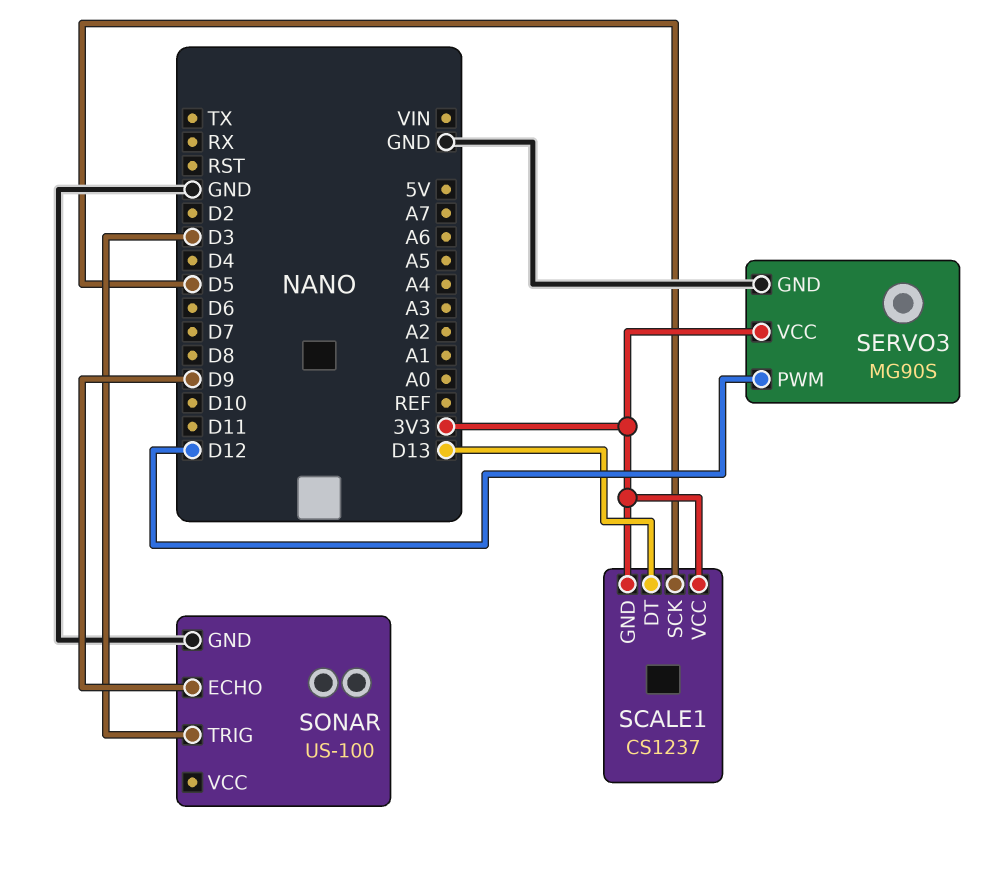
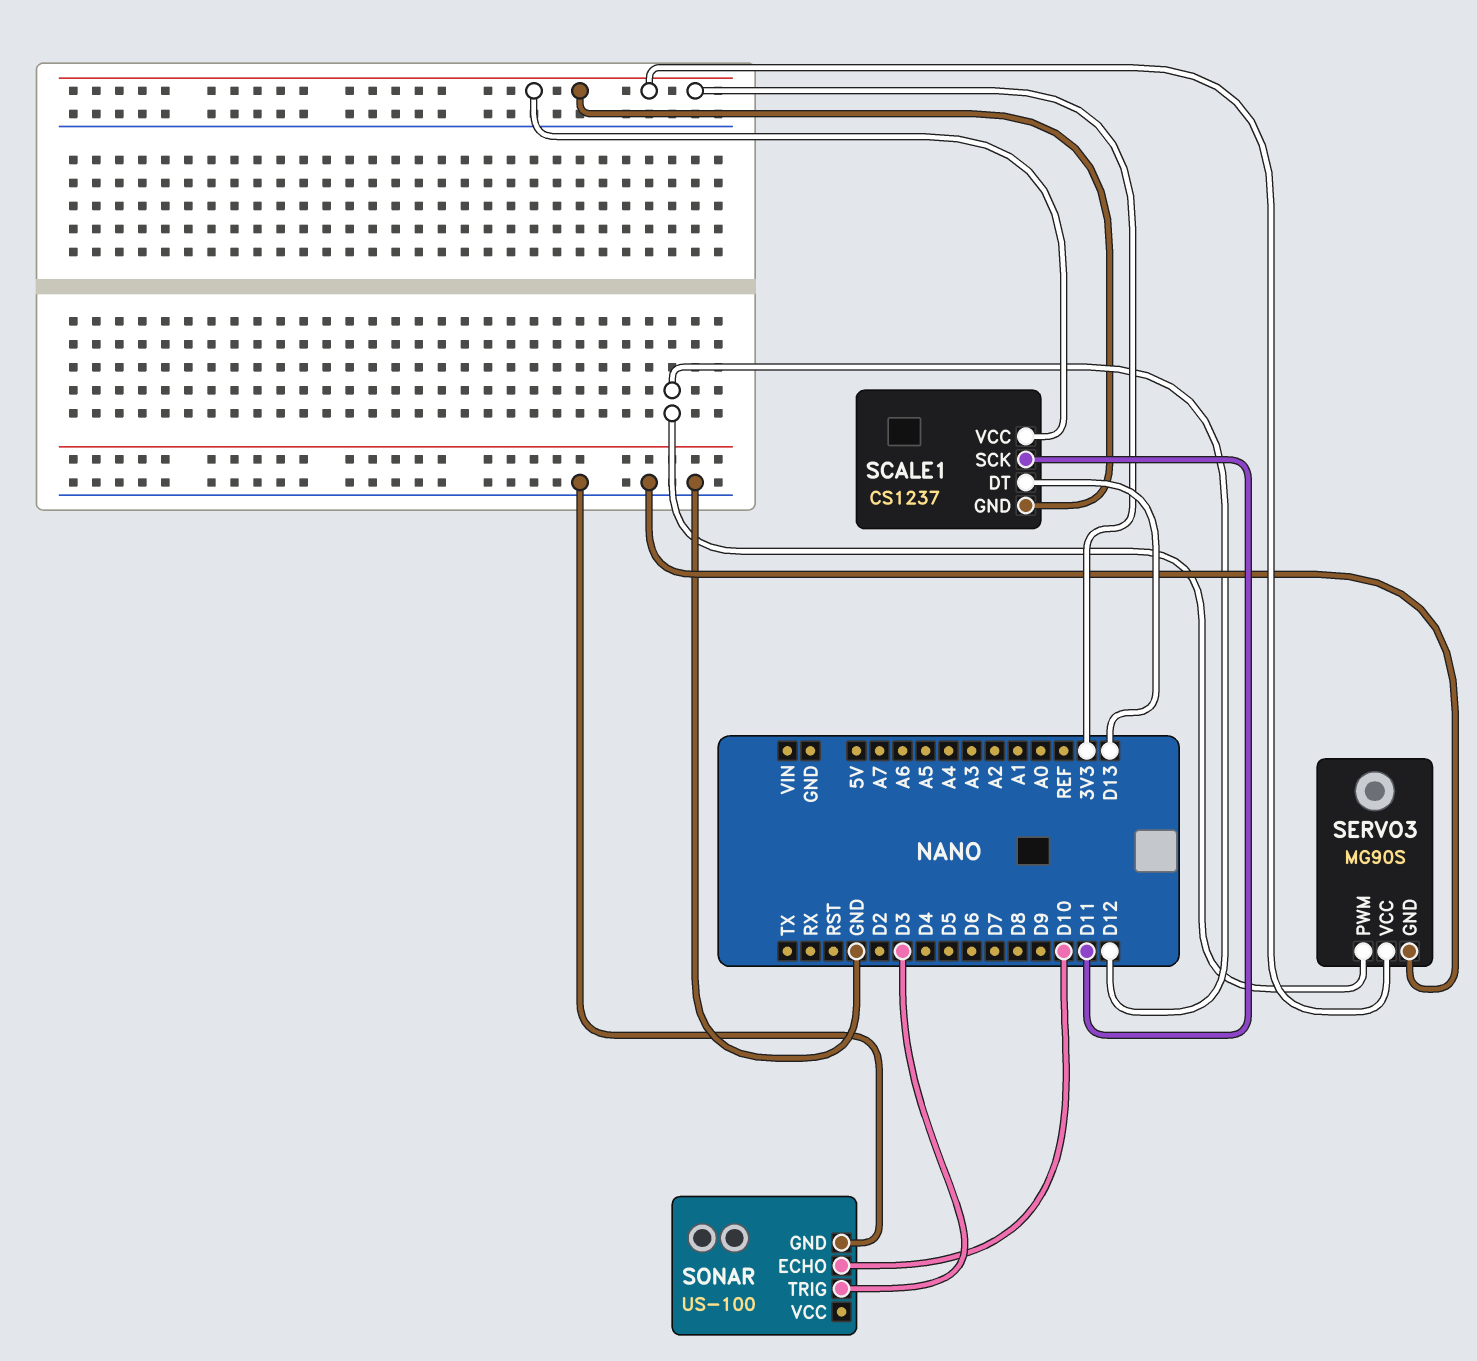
SCALE1 pin SCK: D5 -> D11
SONAR pin ECHO: D9 -> D10

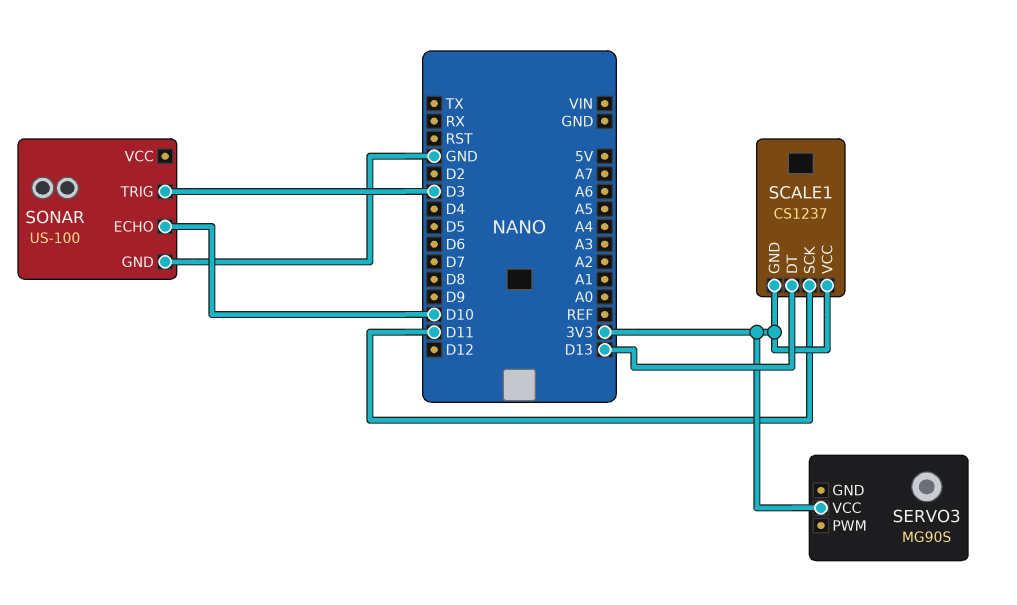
SERVO3 pin GND: GND -> none
SERVO3 pin PWM: D12 -> none

